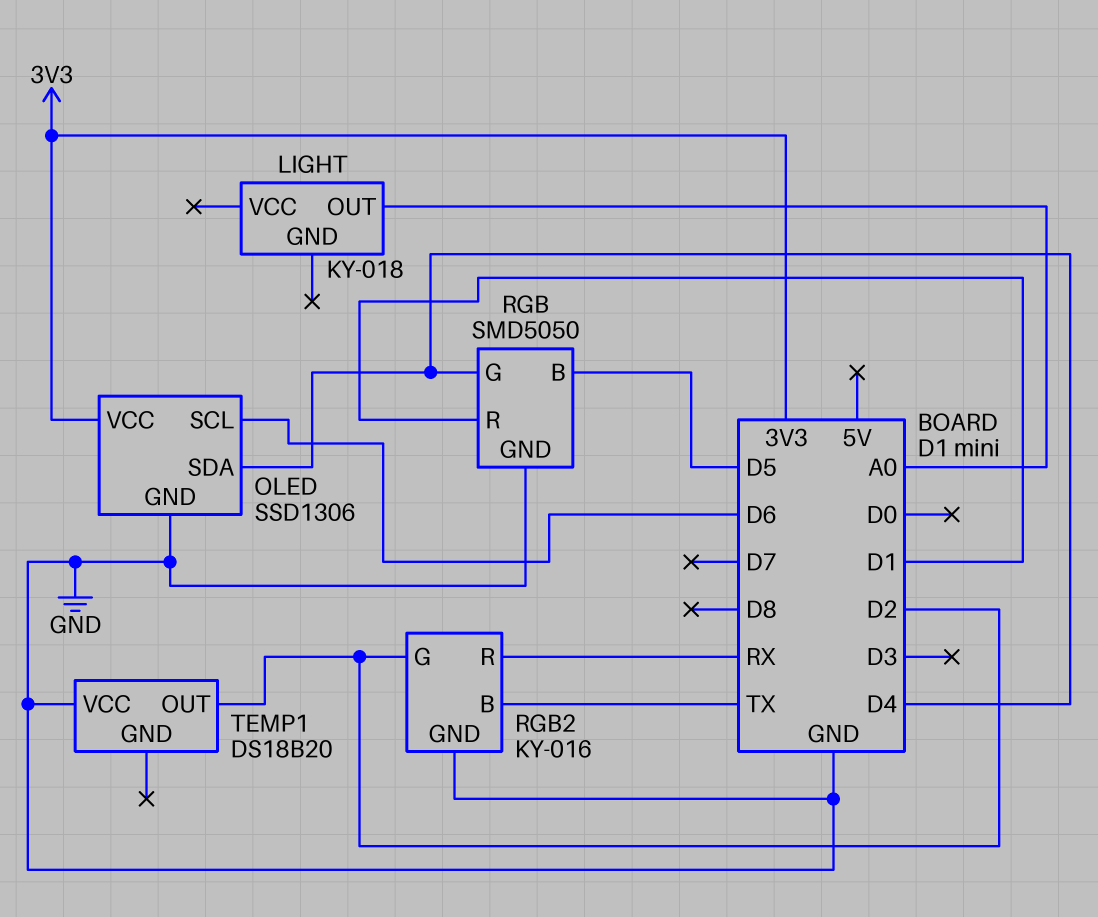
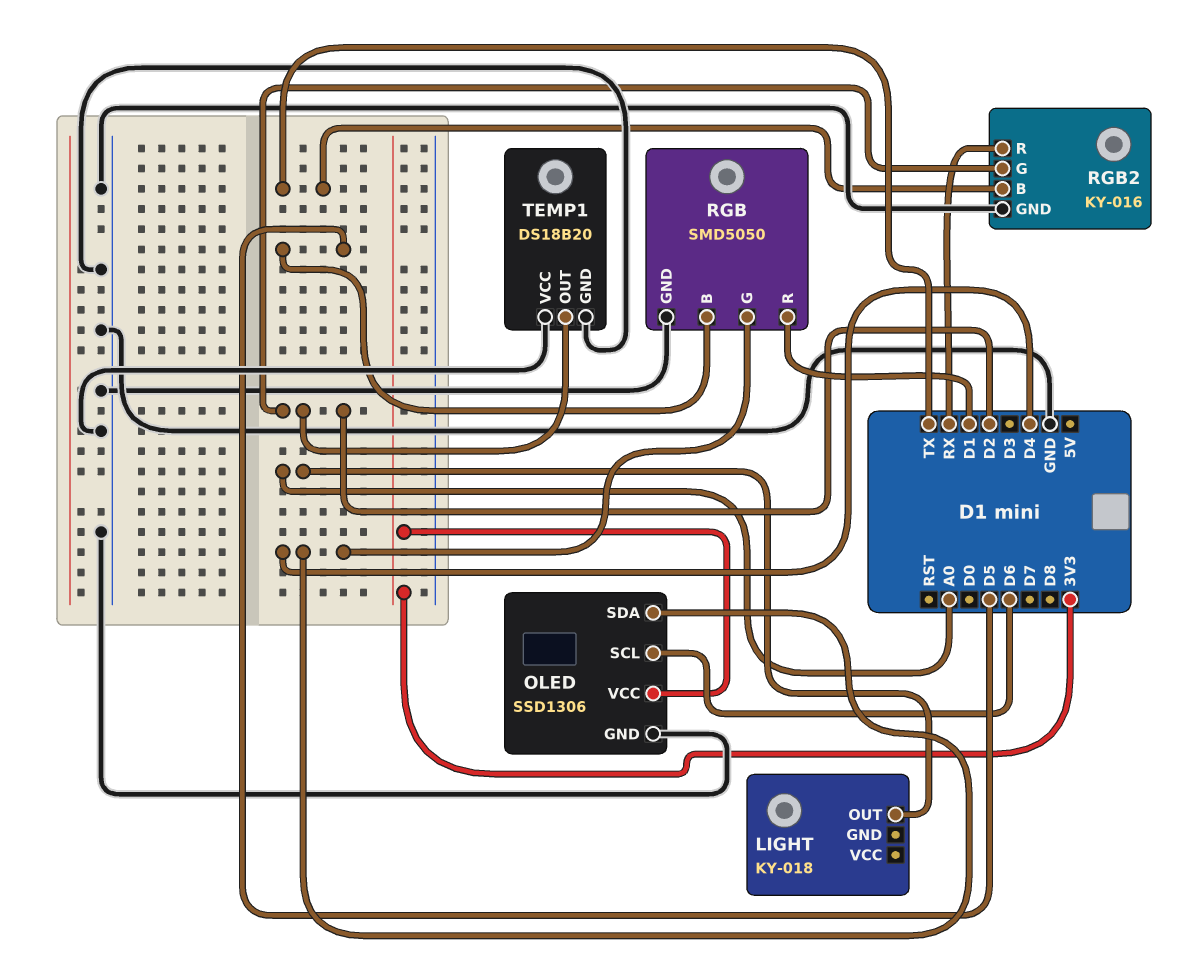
TEMP1 pin GND: none -> GND

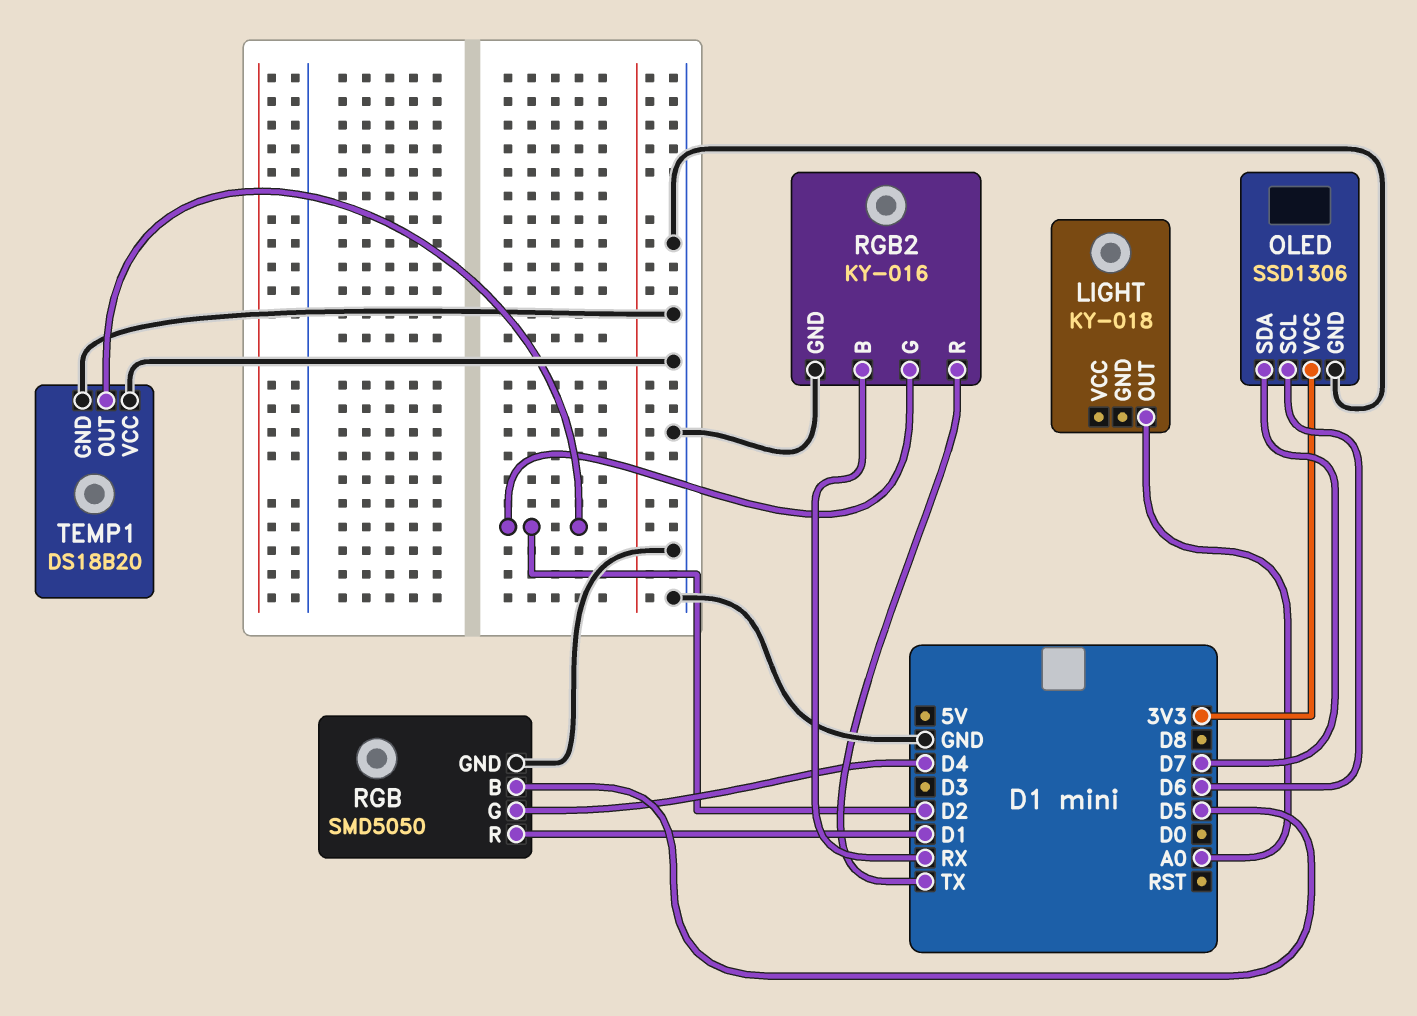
OLED pin SDA: D4 -> D7
RGB2 pin B: TX -> RX
RGB2 pin R: RX -> TX

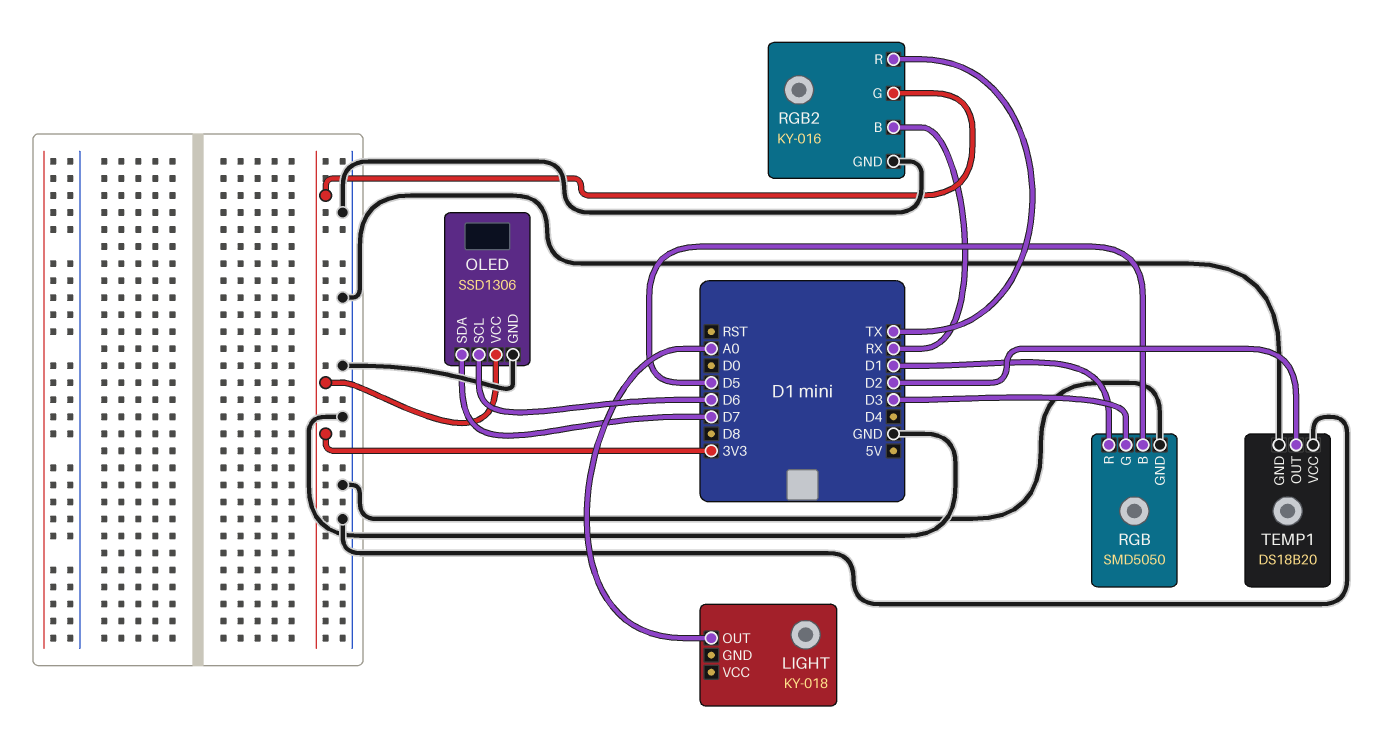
RGB pin G: D4 -> D3
RGB2 pin G: D2 -> 3V3

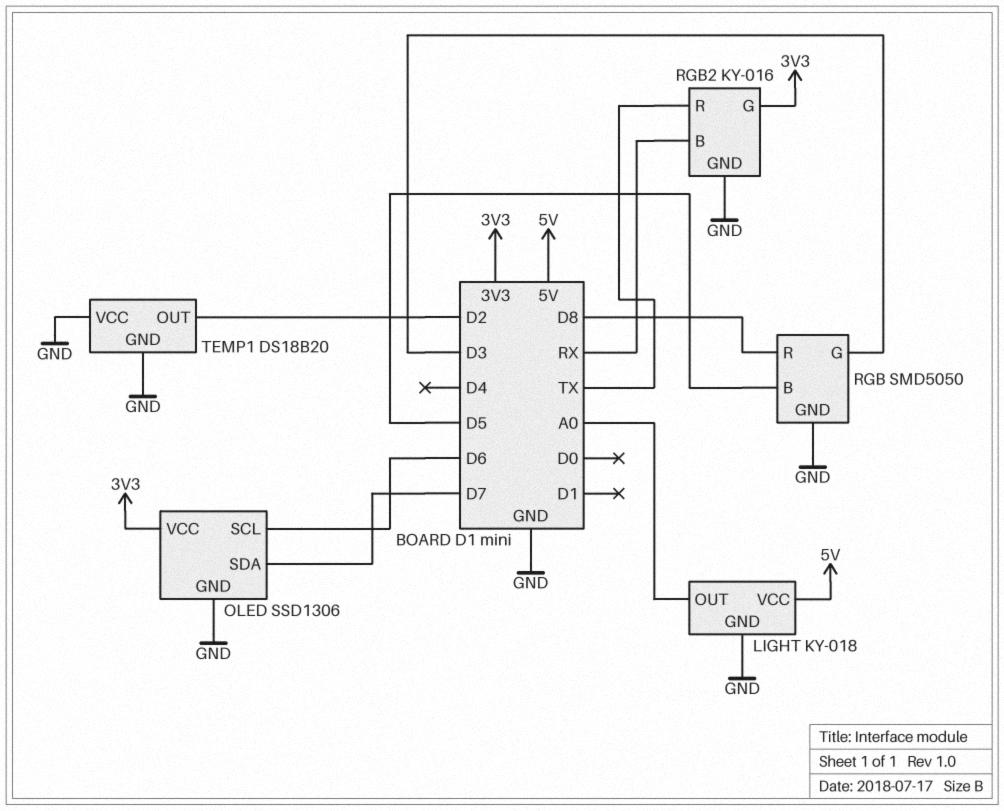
LIGHT pin GND: none -> GND
LIGHT pin VCC: none -> 5V
RGB pin R: D1 -> D8

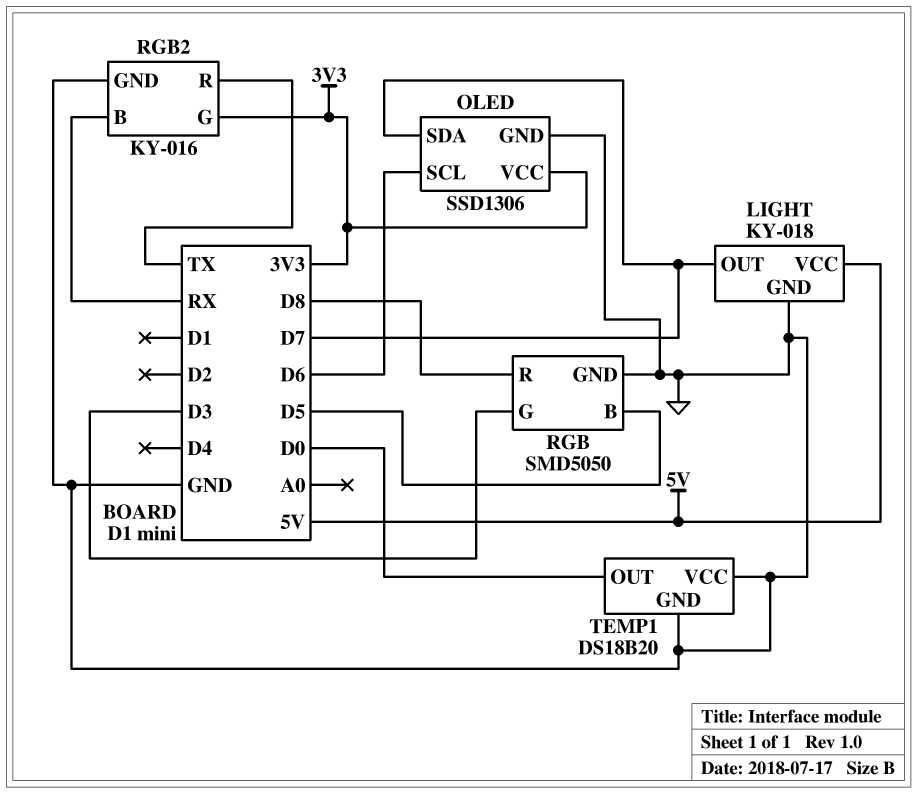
LIGHT pin OUT: A0 -> D7
TEMP1 pin OUT: D2 -> D0

